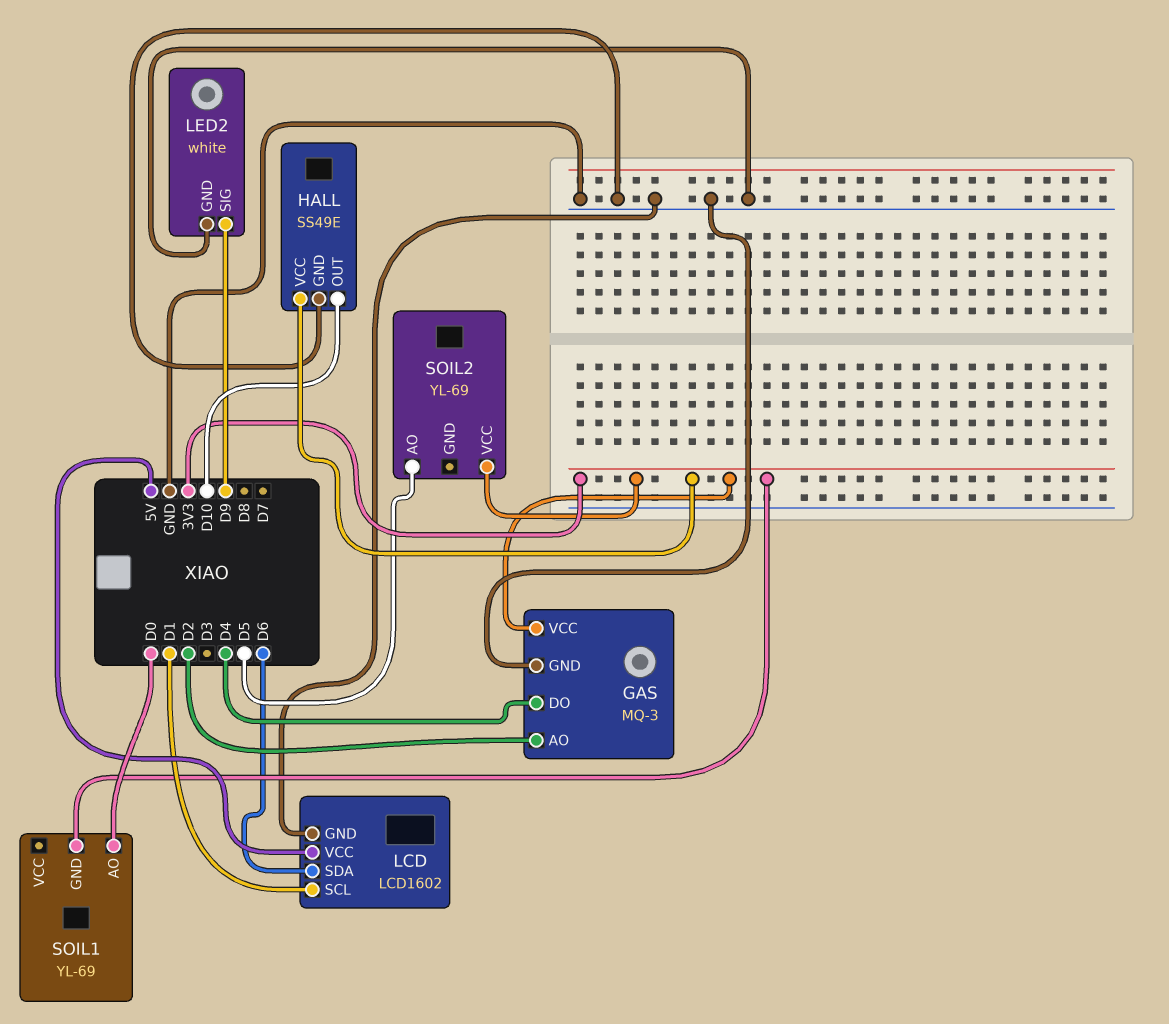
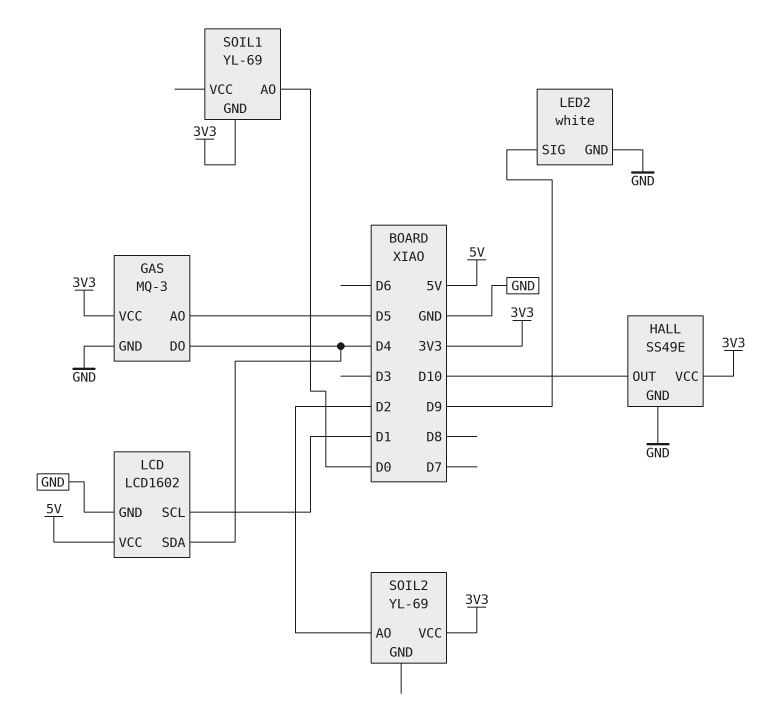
GAS pin AO: D2 -> D5
LCD pin SDA: D6 -> D4
SOIL2 pin AO: D5 -> D2

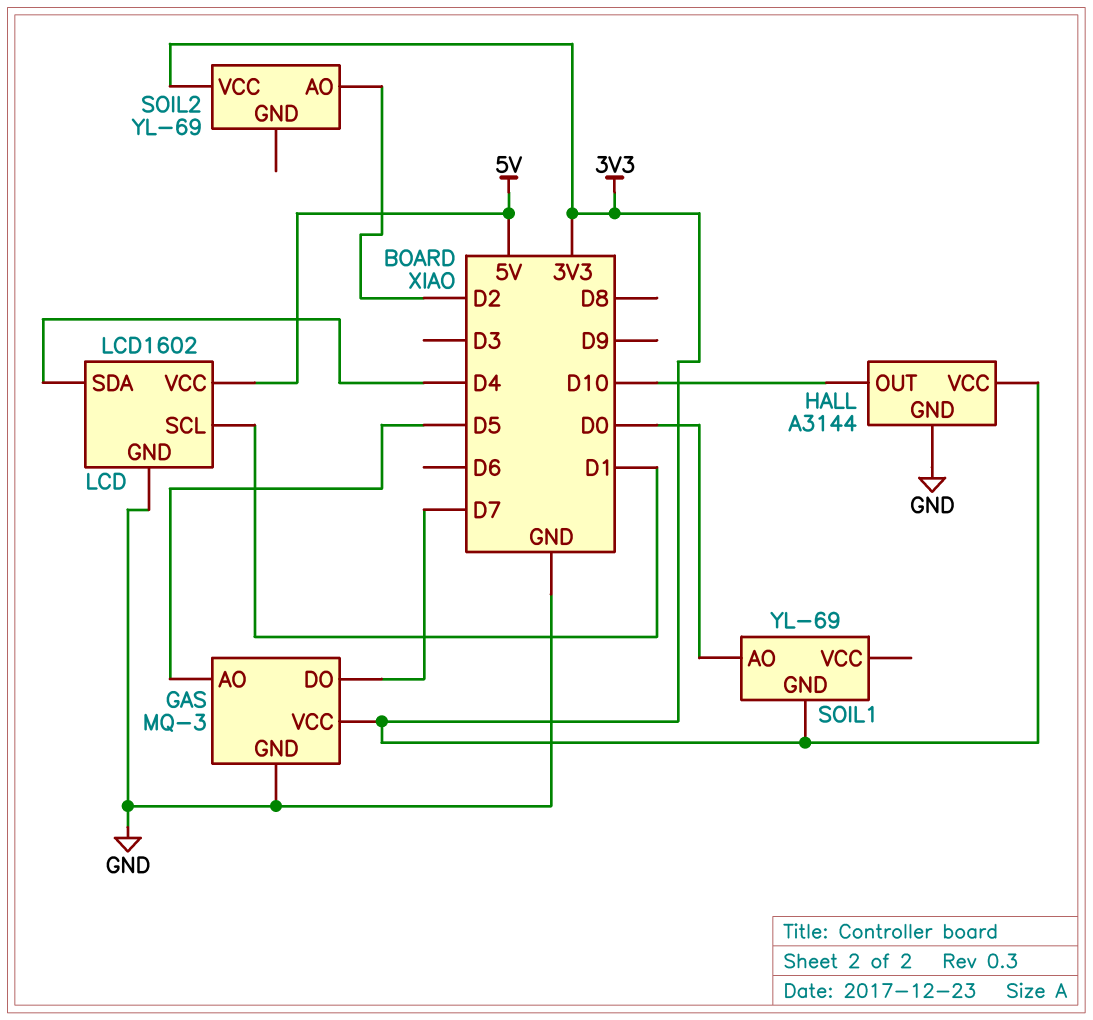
GAS pin DO: D4 -> D7
HALL: SS49E -> A3144
LED2: white -> none
LED2 pin GND: GND -> none
LED2 pin SIG: D9 -> none

